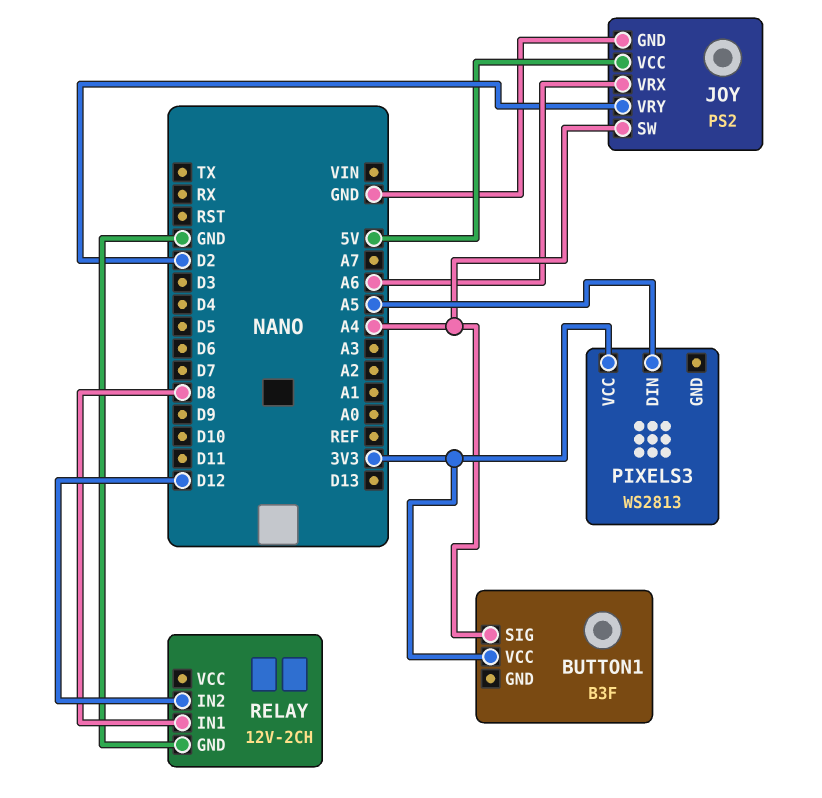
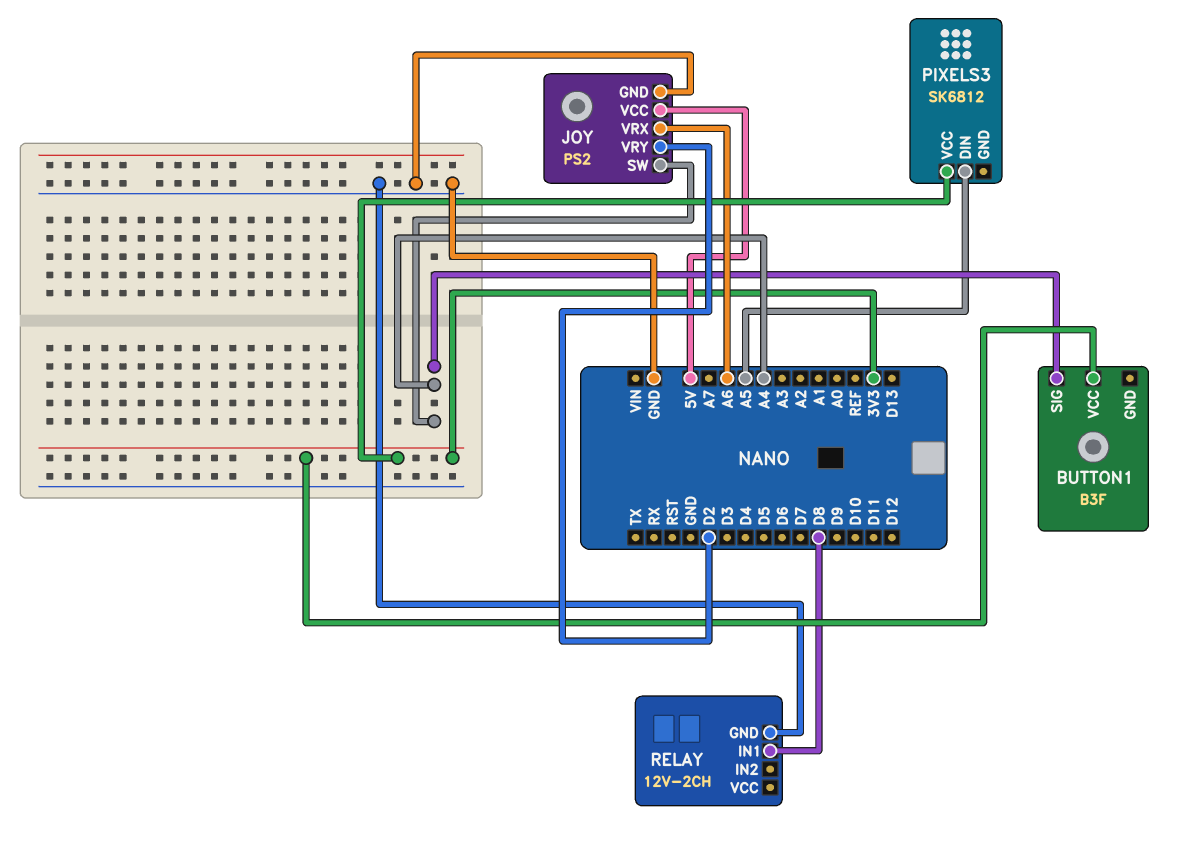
PIXELS3: WS2813 -> SK6812
RELAY pin IN2: D12 -> none

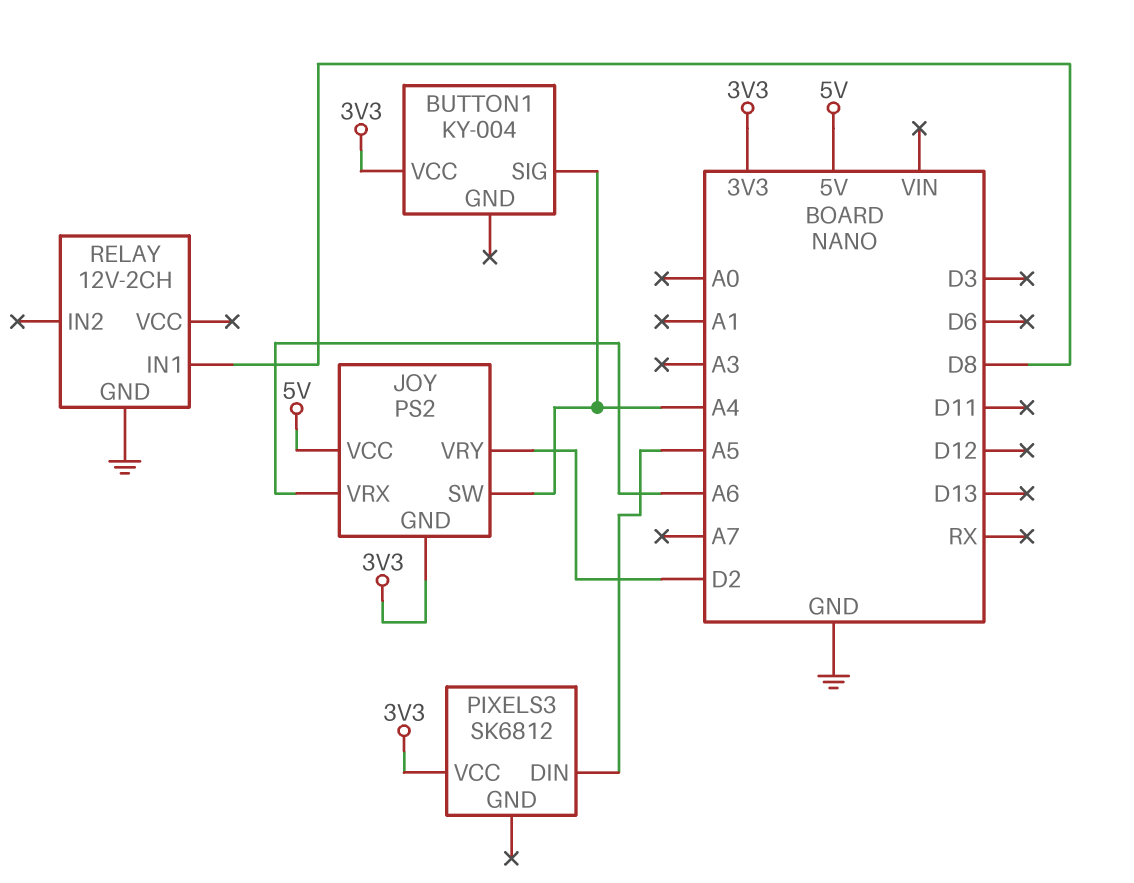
BUTTON1: B3F -> KY-004
JOY pin GND: GND -> 3V3

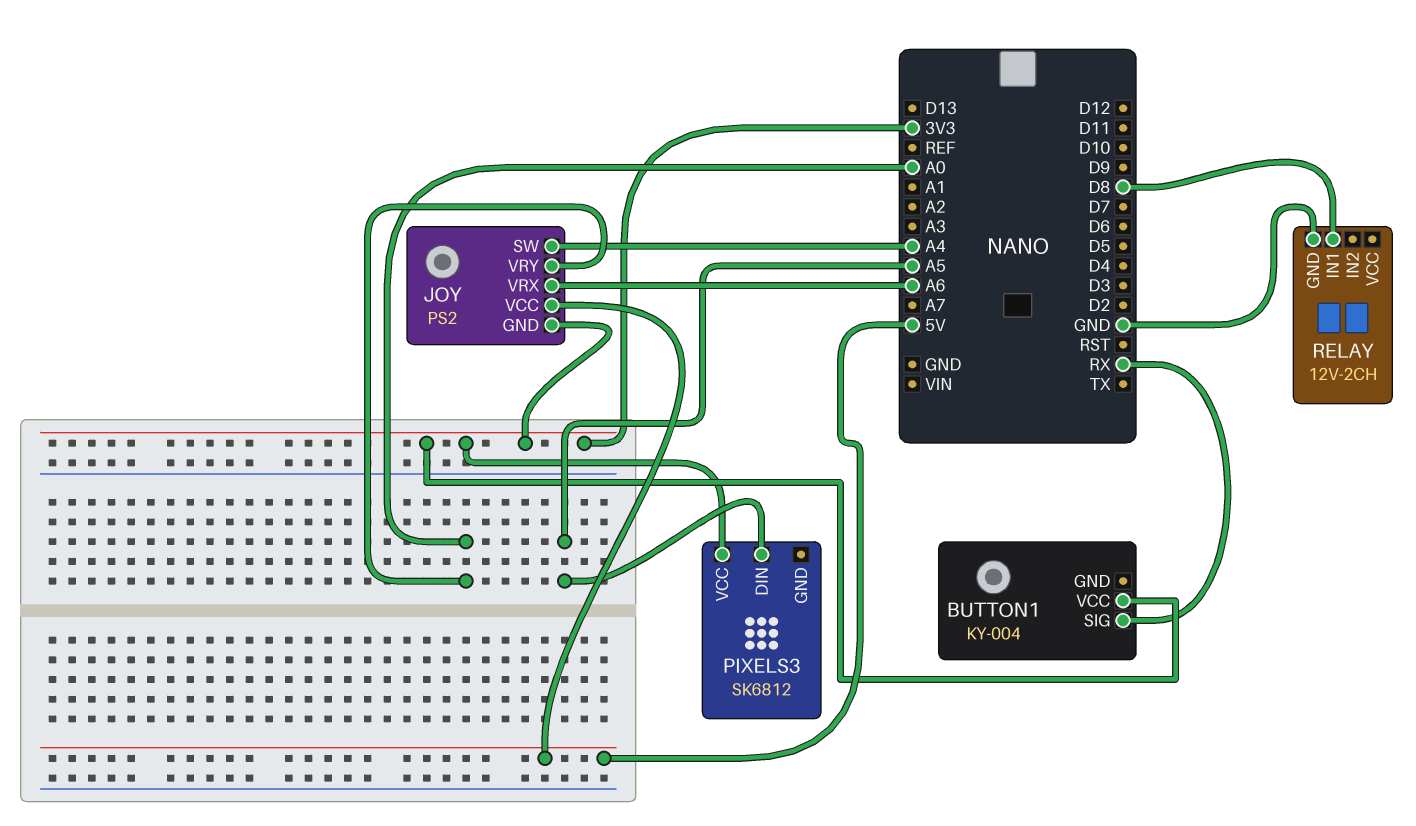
BUTTON1 pin SIG: A4 -> RX
JOY pin VRY: D2 -> A0

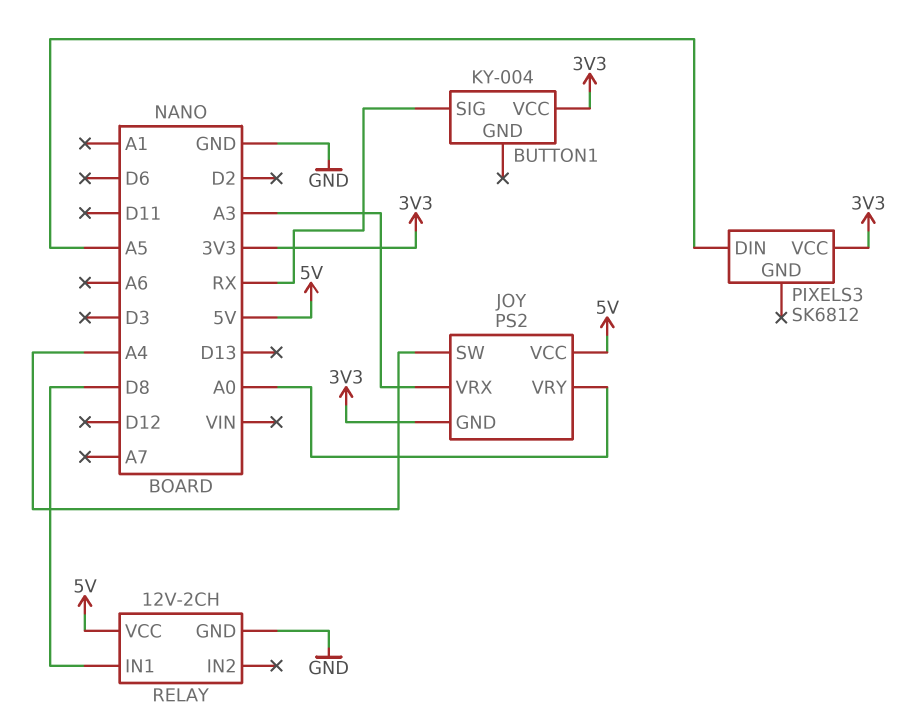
JOY pin VRX: A6 -> A3
RELAY pin VCC: none -> 5V

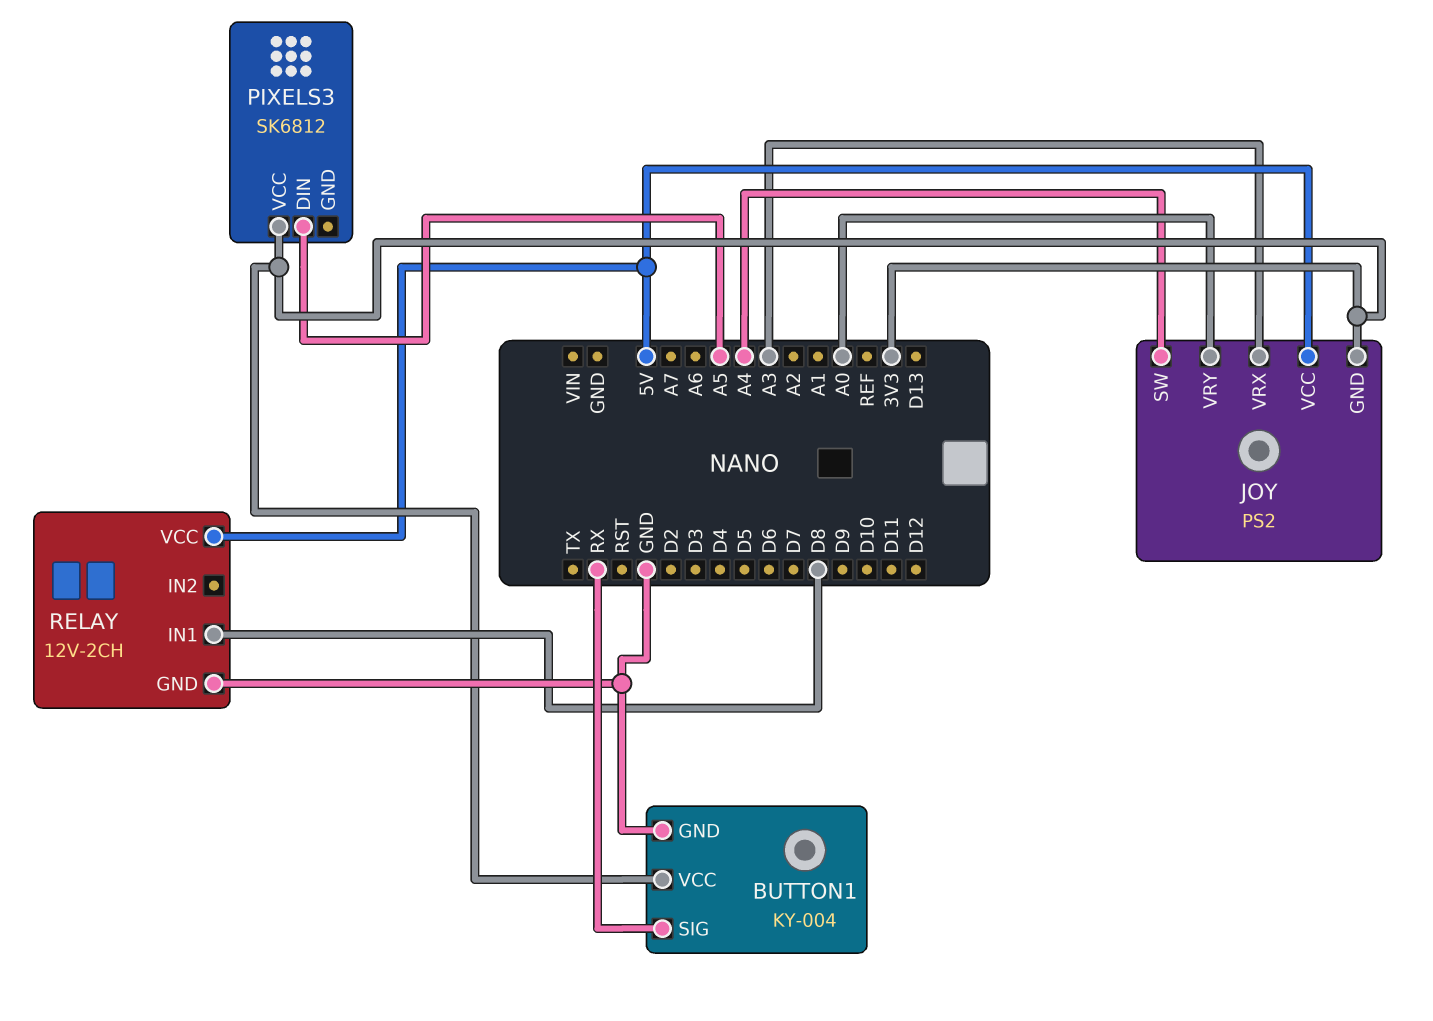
BUTTON1 pin GND: none -> GND

